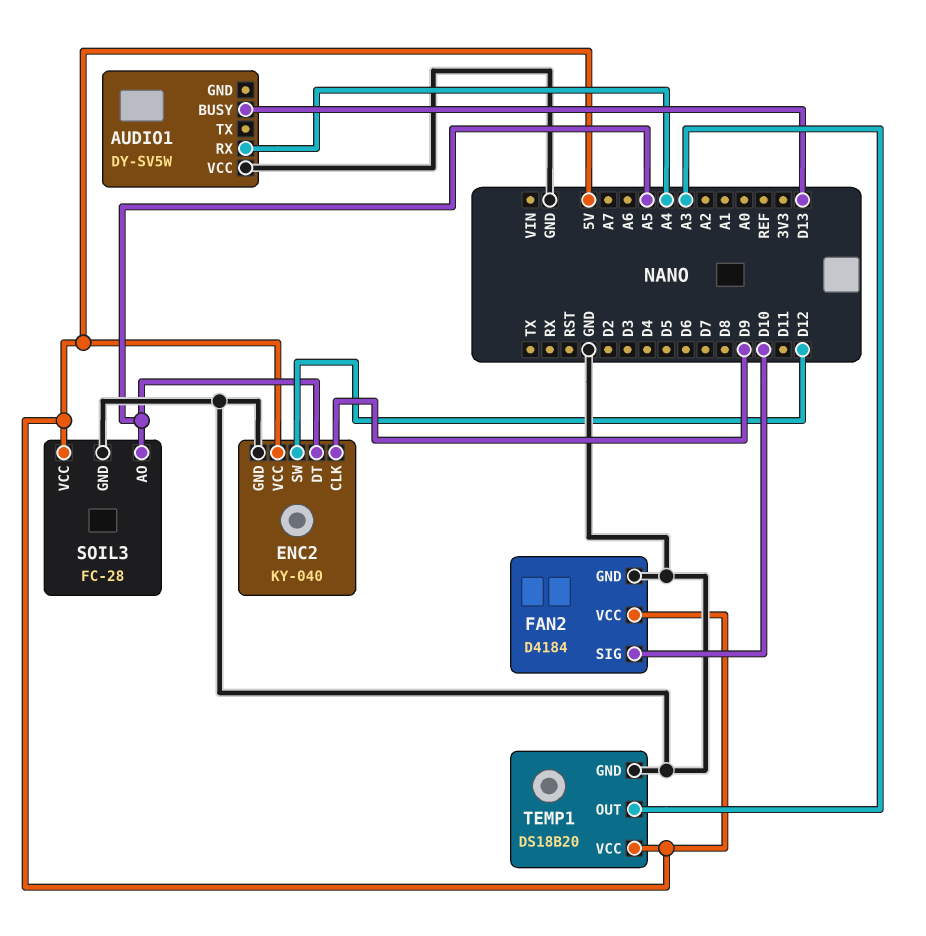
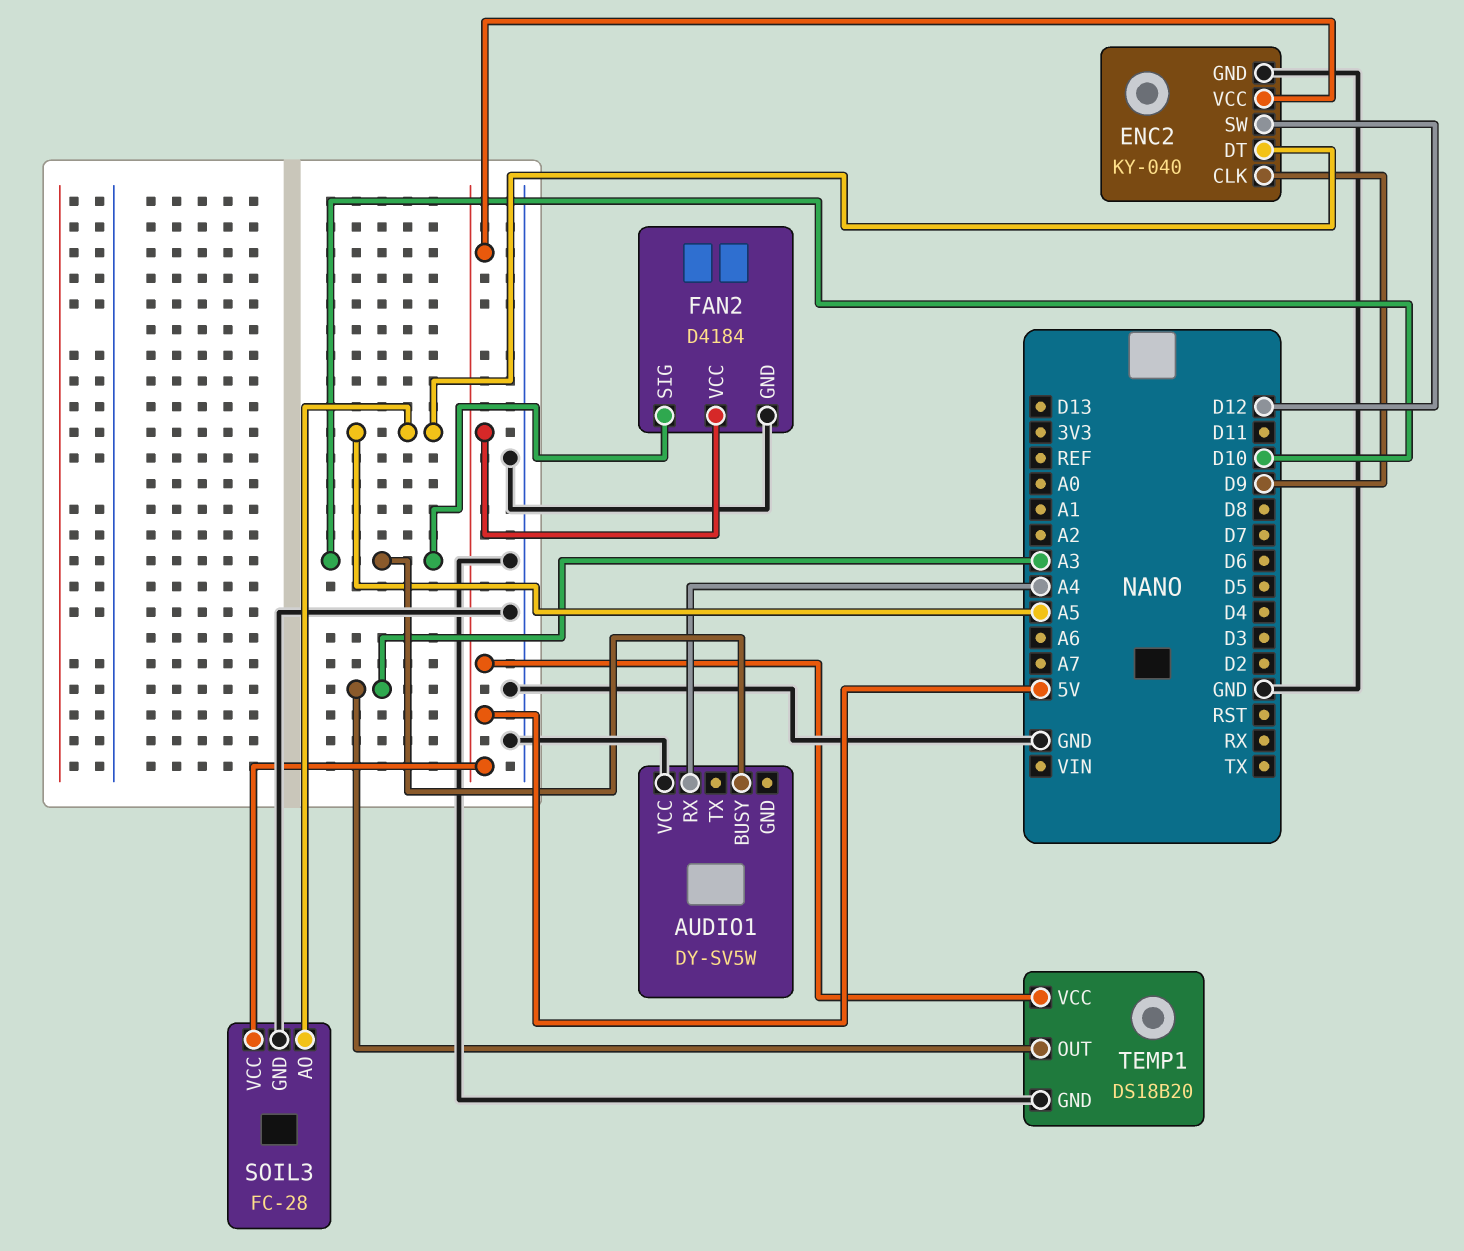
AUDIO1 pin BUSY: D13 -> D10

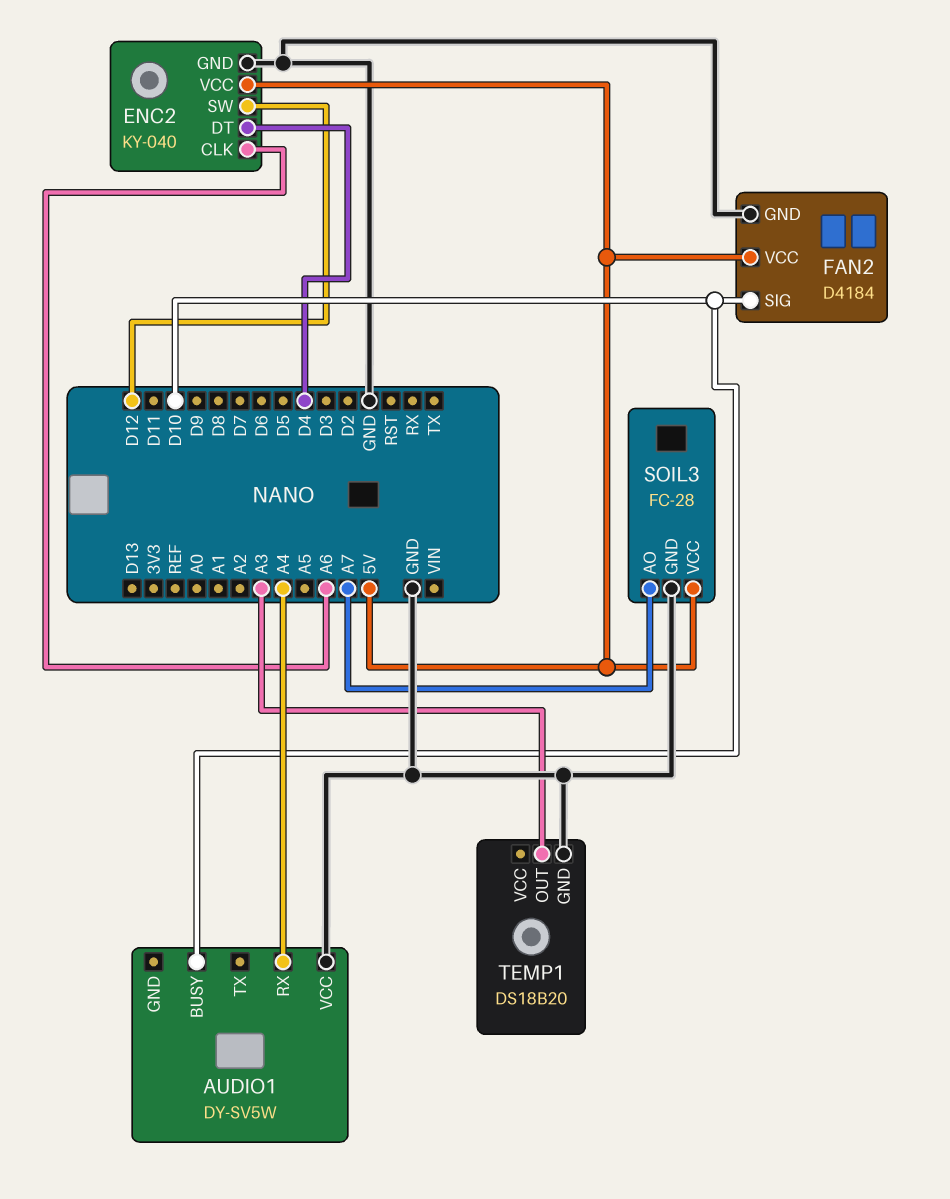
ENC2 pin CLK: D9 -> A6
ENC2 pin DT: A5 -> D4
SOIL3 pin AO: A5 -> A7
TEMP1 pin VCC: 5V -> none

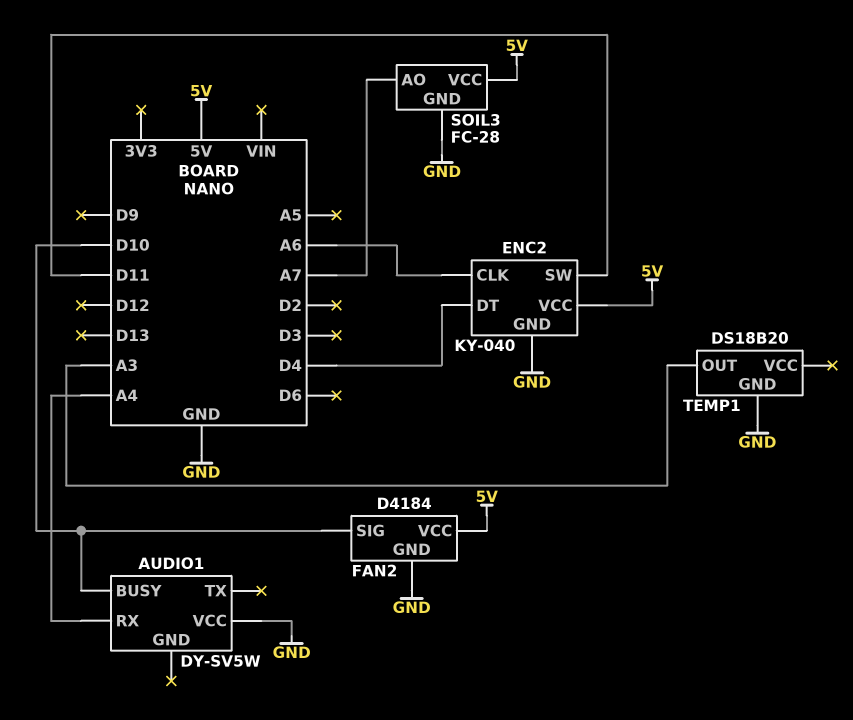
ENC2 pin SW: D12 -> D11

